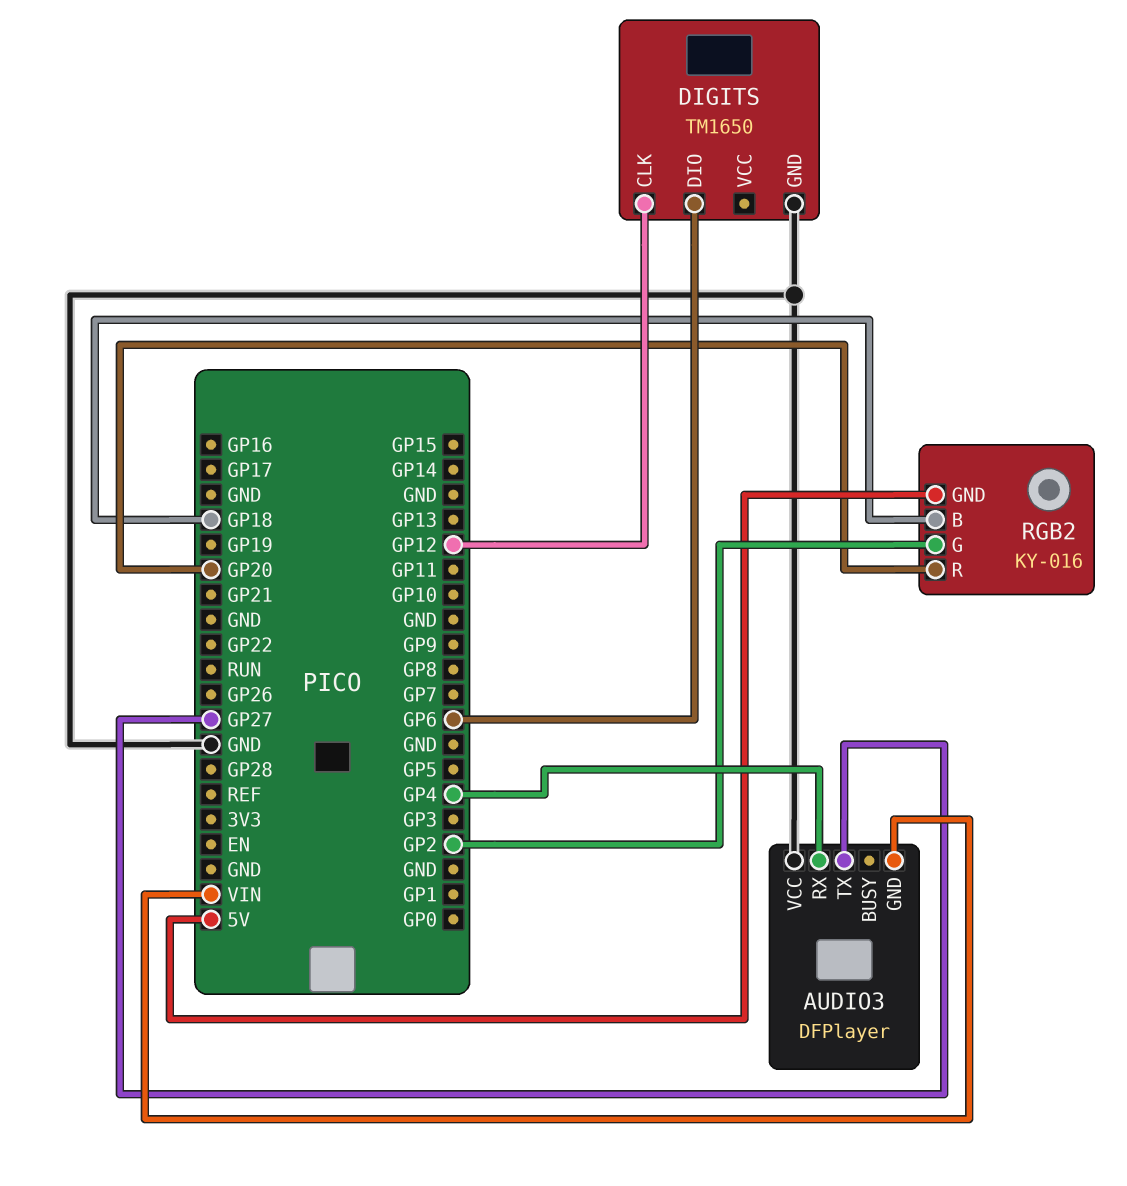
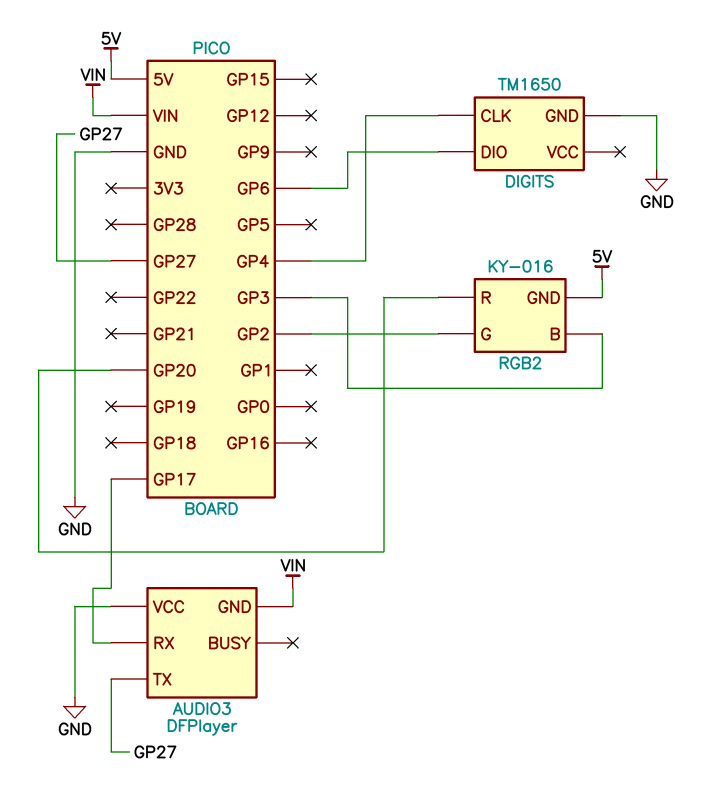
AUDIO3 pin RX: GP4 -> GP17
DIGITS pin CLK: GP12 -> GP4
RGB2 pin B: GP18 -> GP3

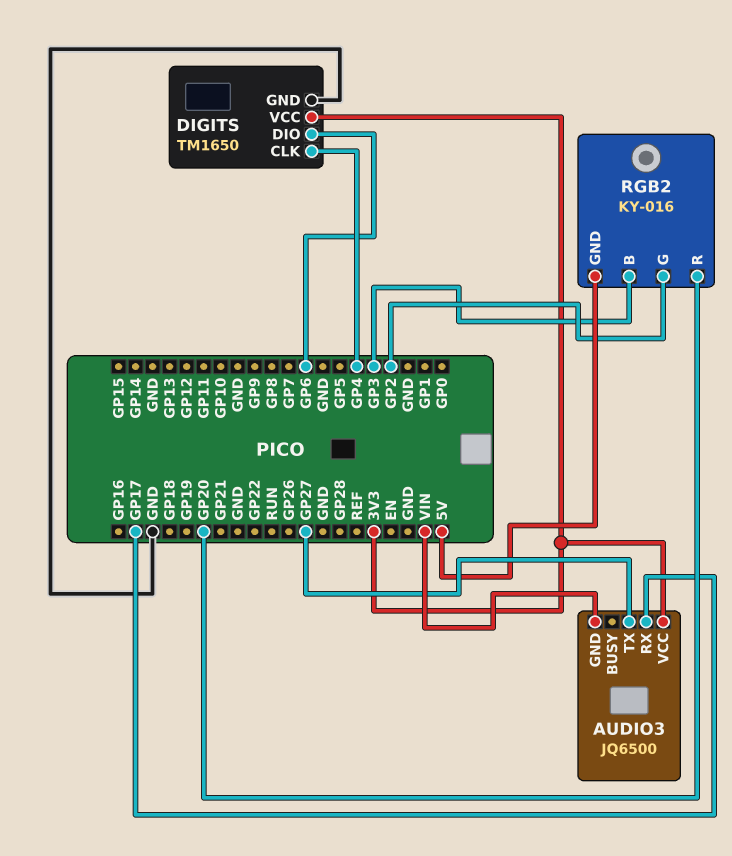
AUDIO3: DFPlayer -> JQ6500
AUDIO3 pin VCC: GND -> 3V3
DIGITS pin VCC: none -> 3V3

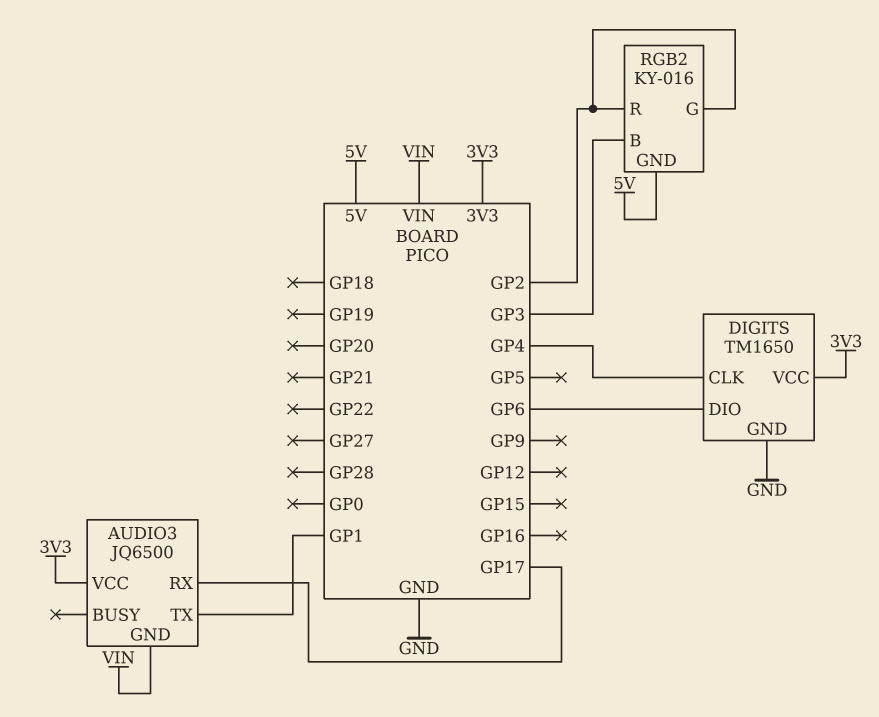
AUDIO3 pin TX: GP27 -> GP1
RGB2 pin R: GP20 -> GP2

